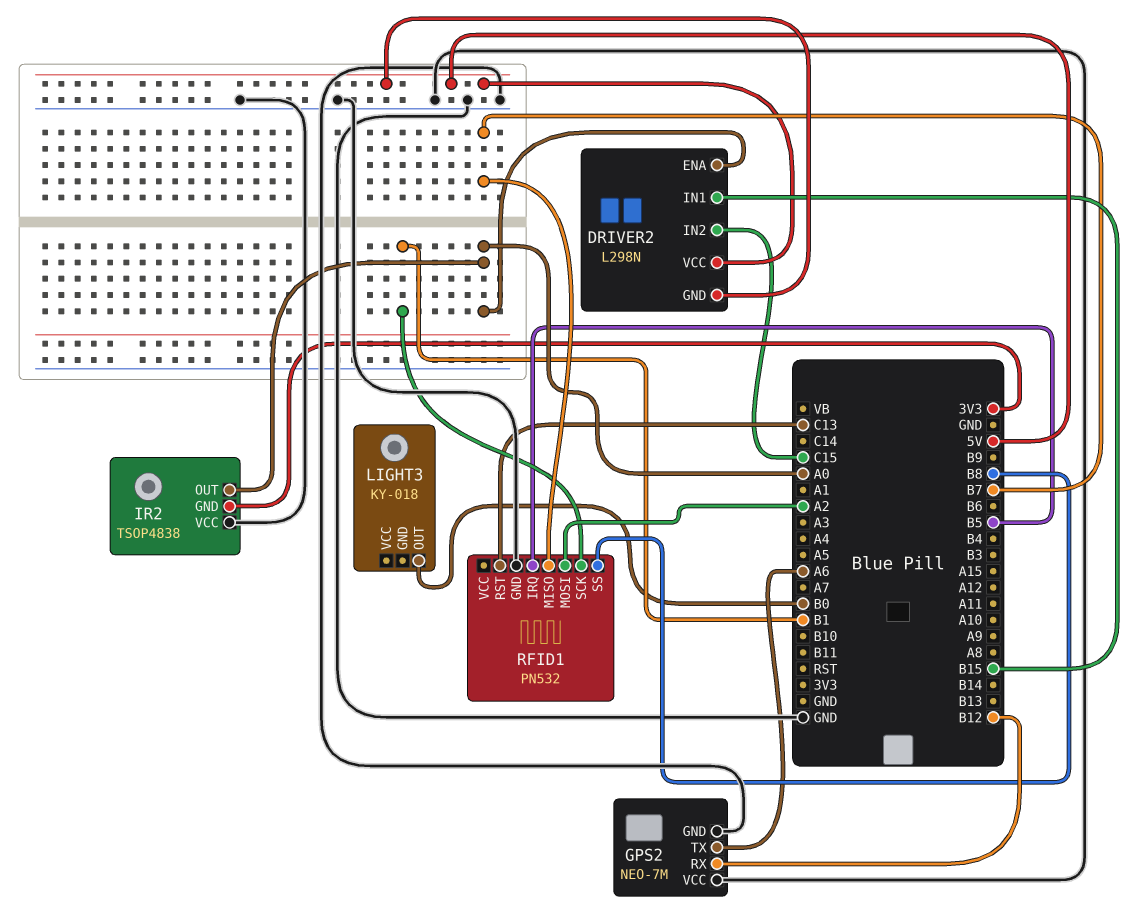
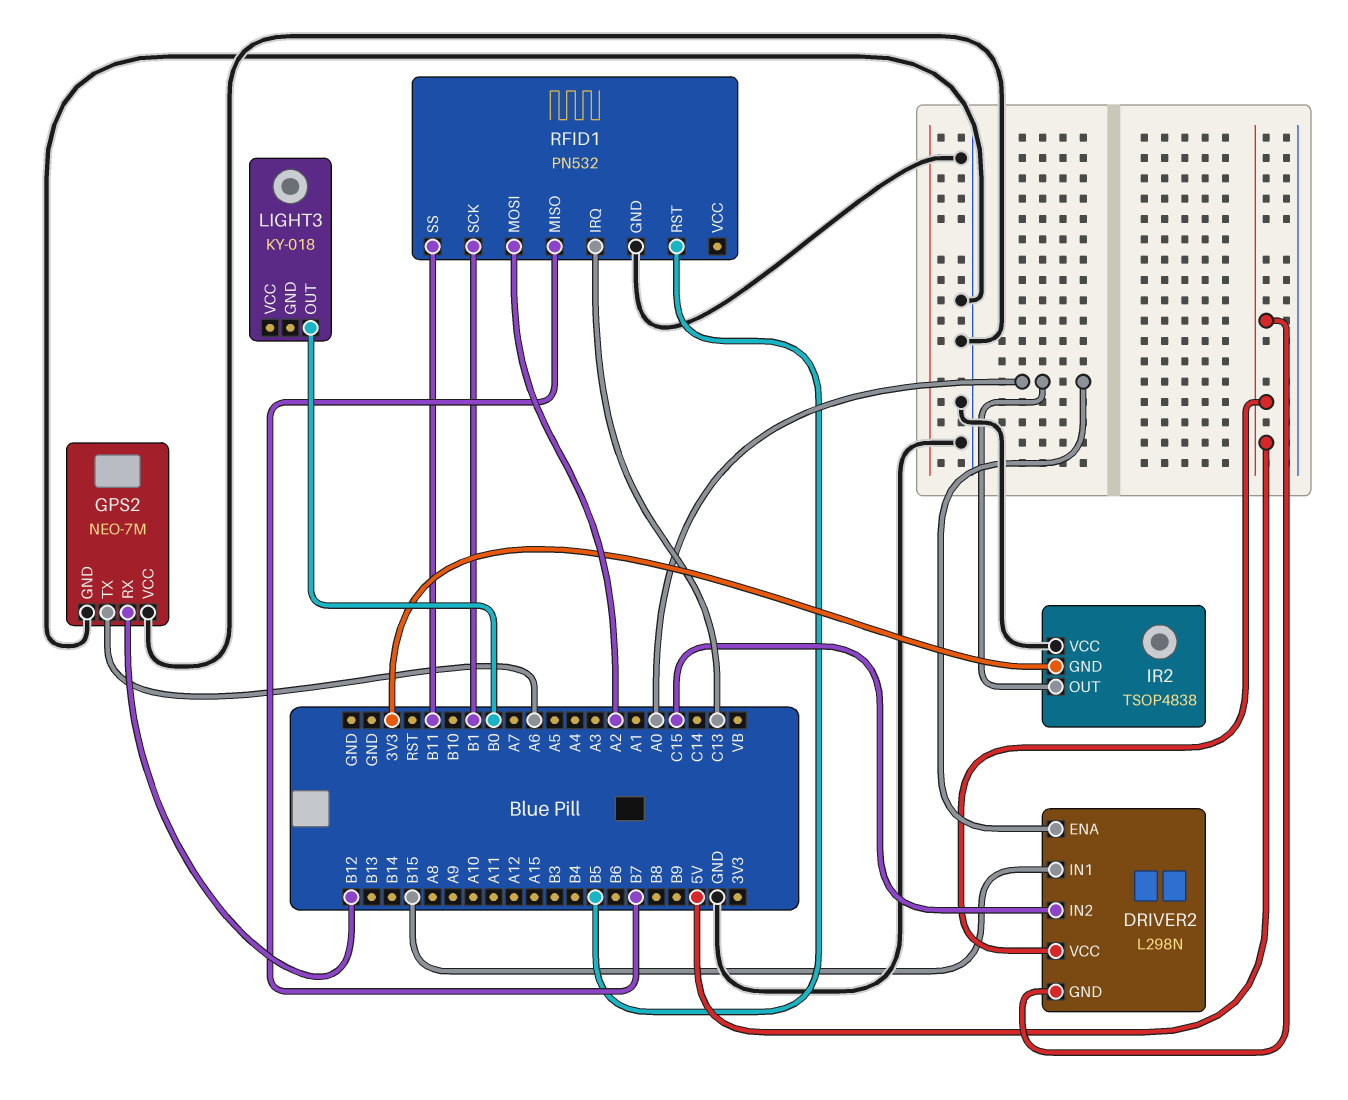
RFID1 pin IRQ: B5 -> C13
RFID1 pin RST: C13 -> B5
RFID1 pin SS: B8 -> B11

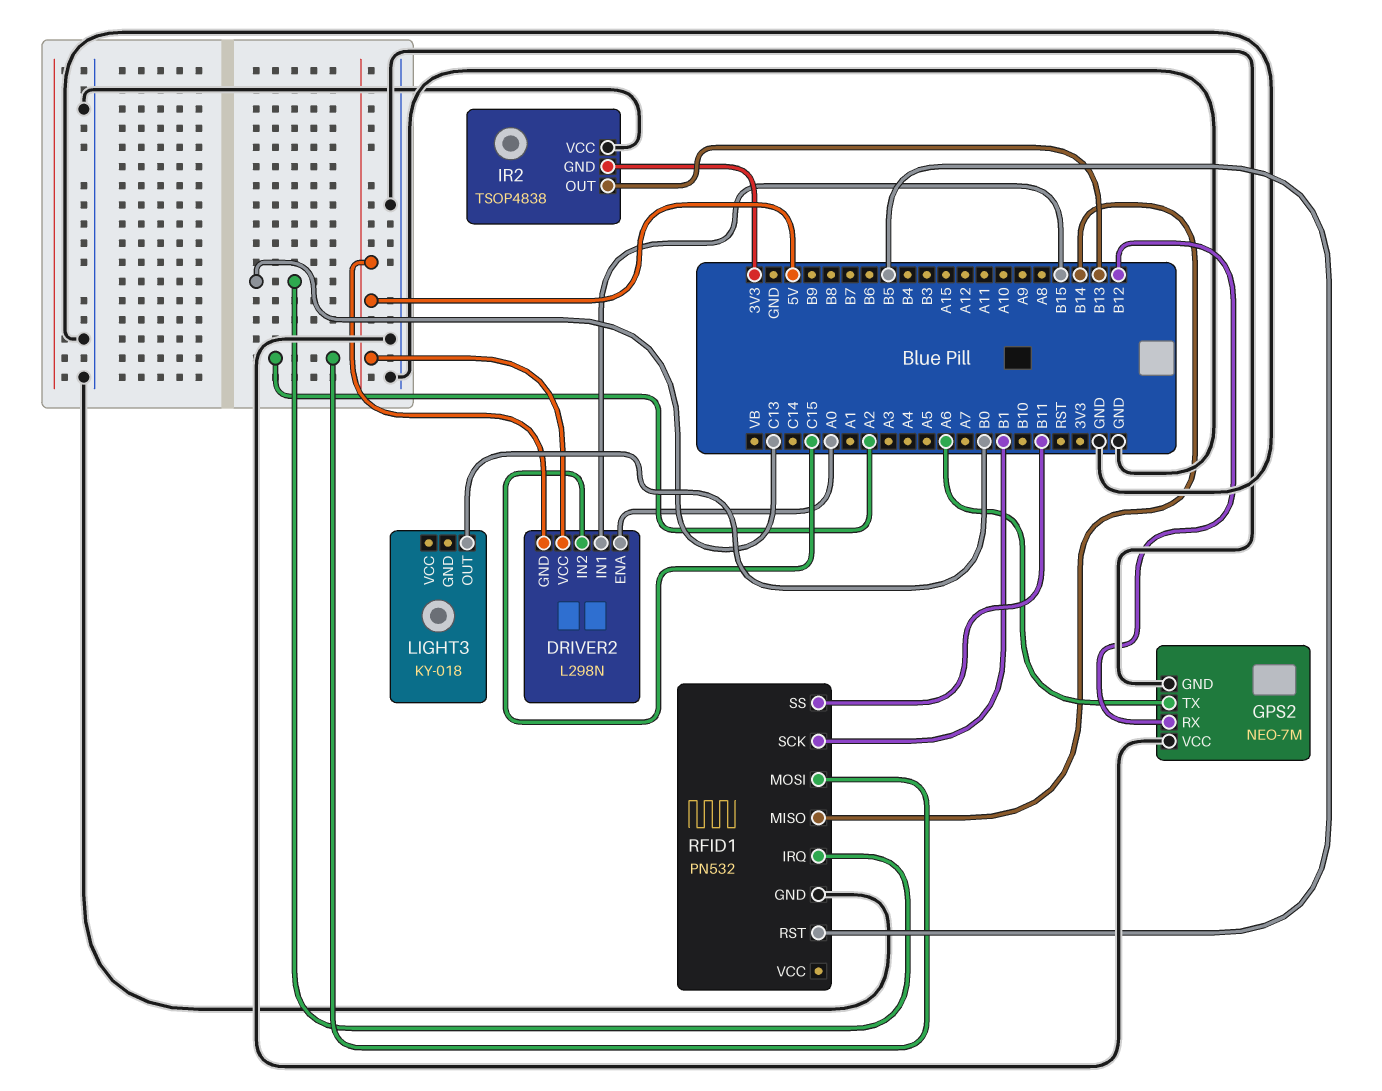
IR2 pin OUT: A0 -> B13
RFID1 pin MISO: B7 -> B14

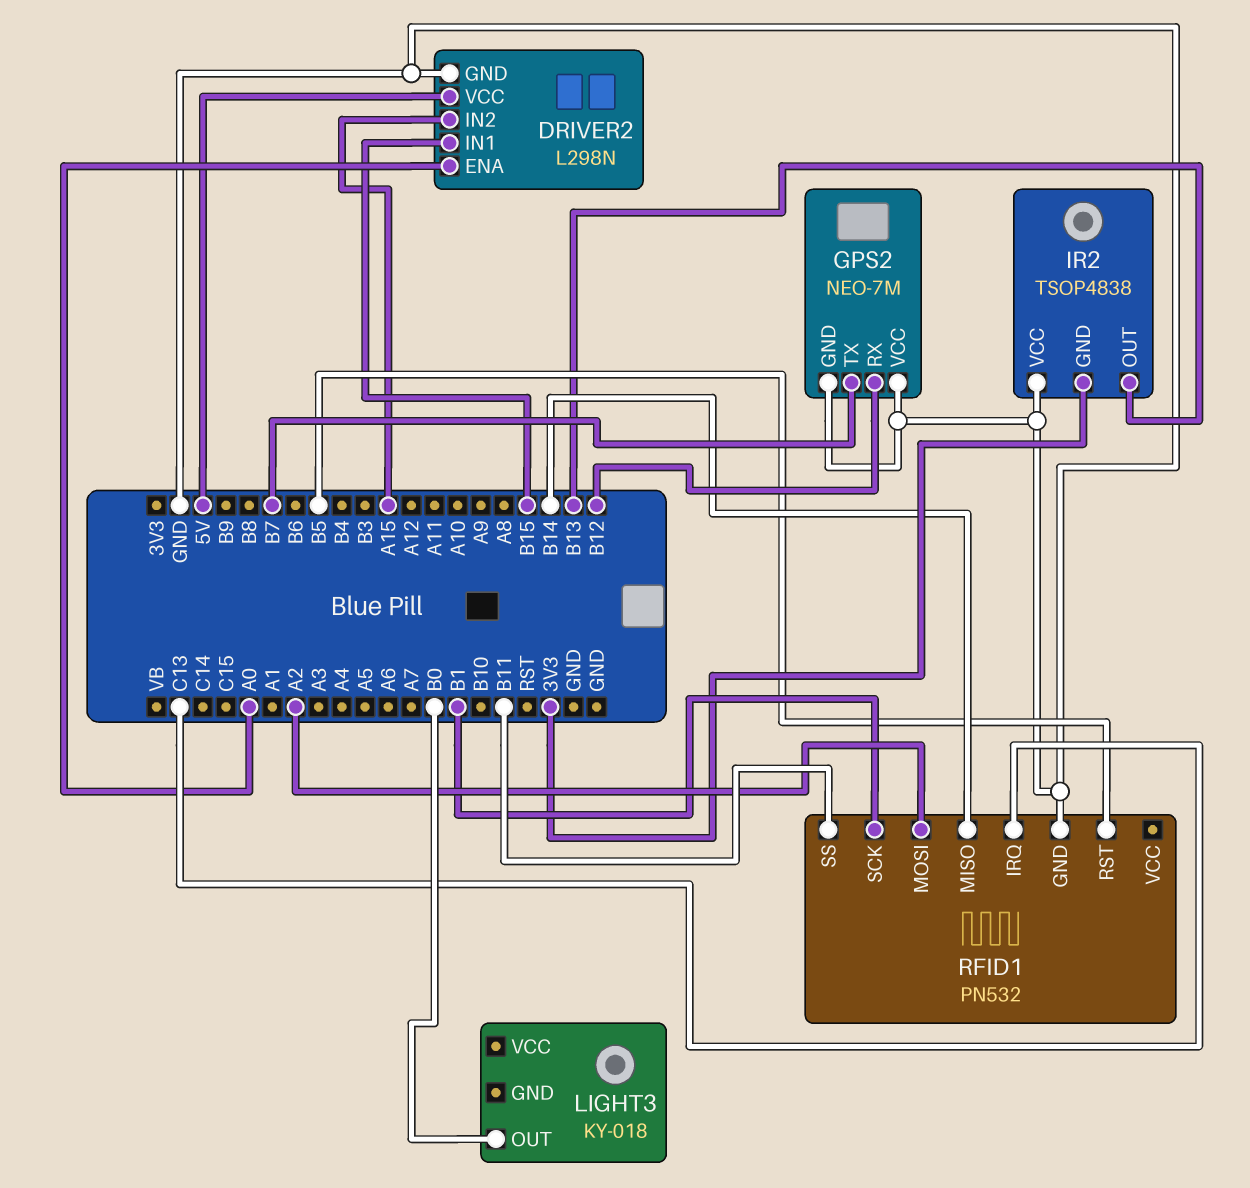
DRIVER2 pin GND: 5V -> GND
DRIVER2 pin IN2: C15 -> A15
GPS2 pin TX: A6 -> B7

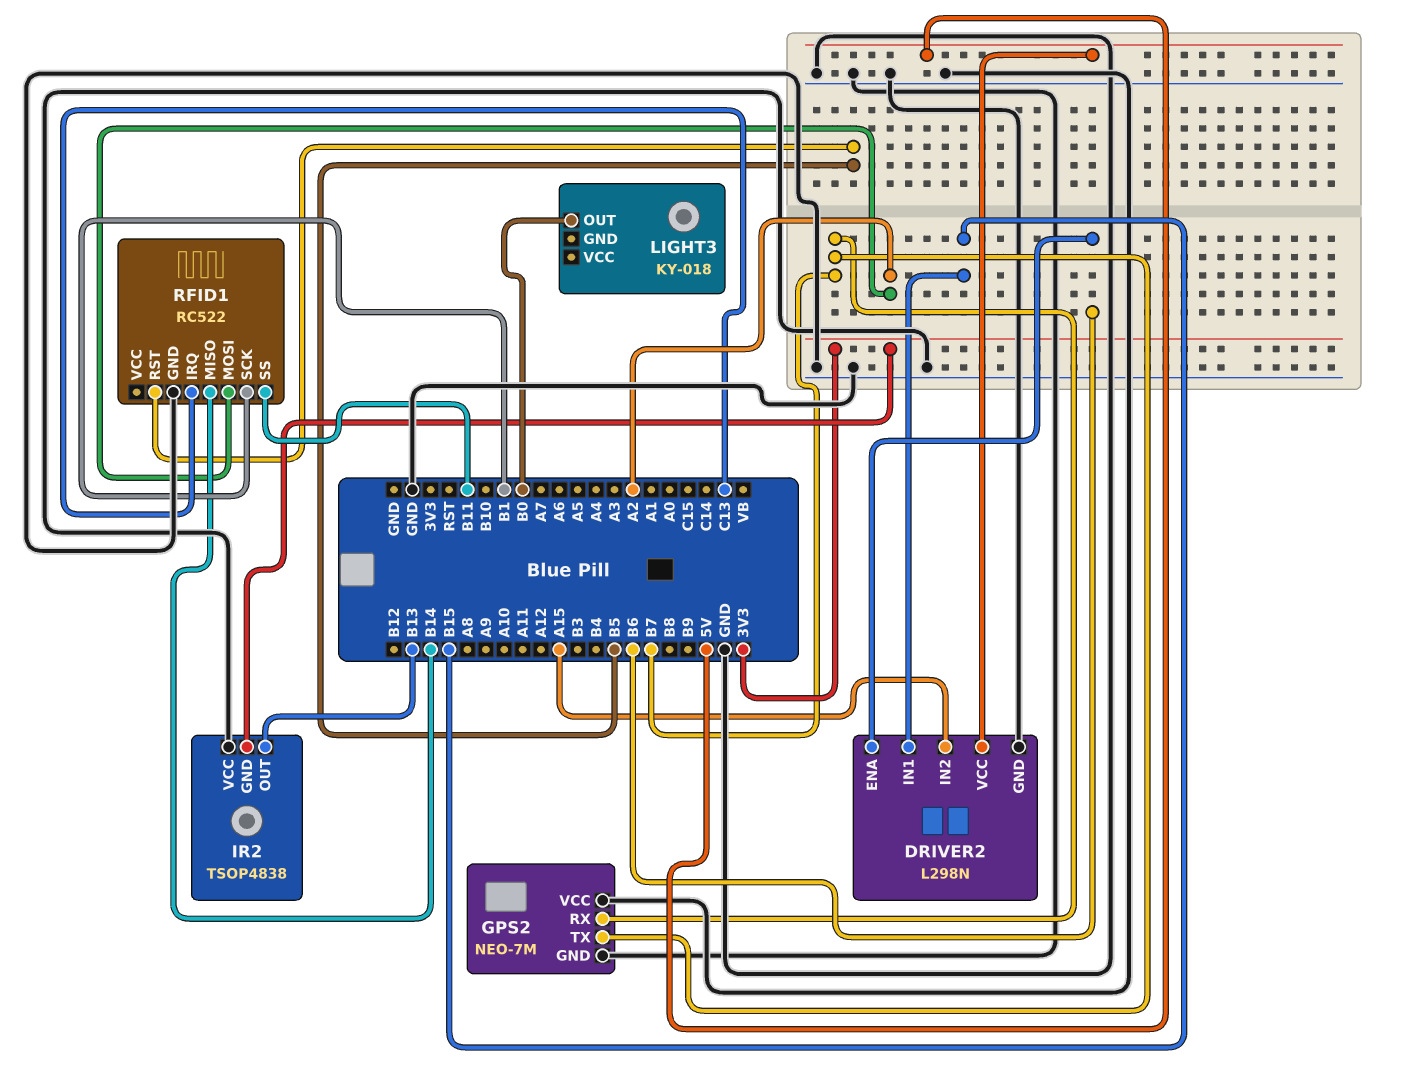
DRIVER2 pin ENA: A0 -> B6
GPS2 pin RX: B12 -> B7
RFID1: PN532 -> RC522

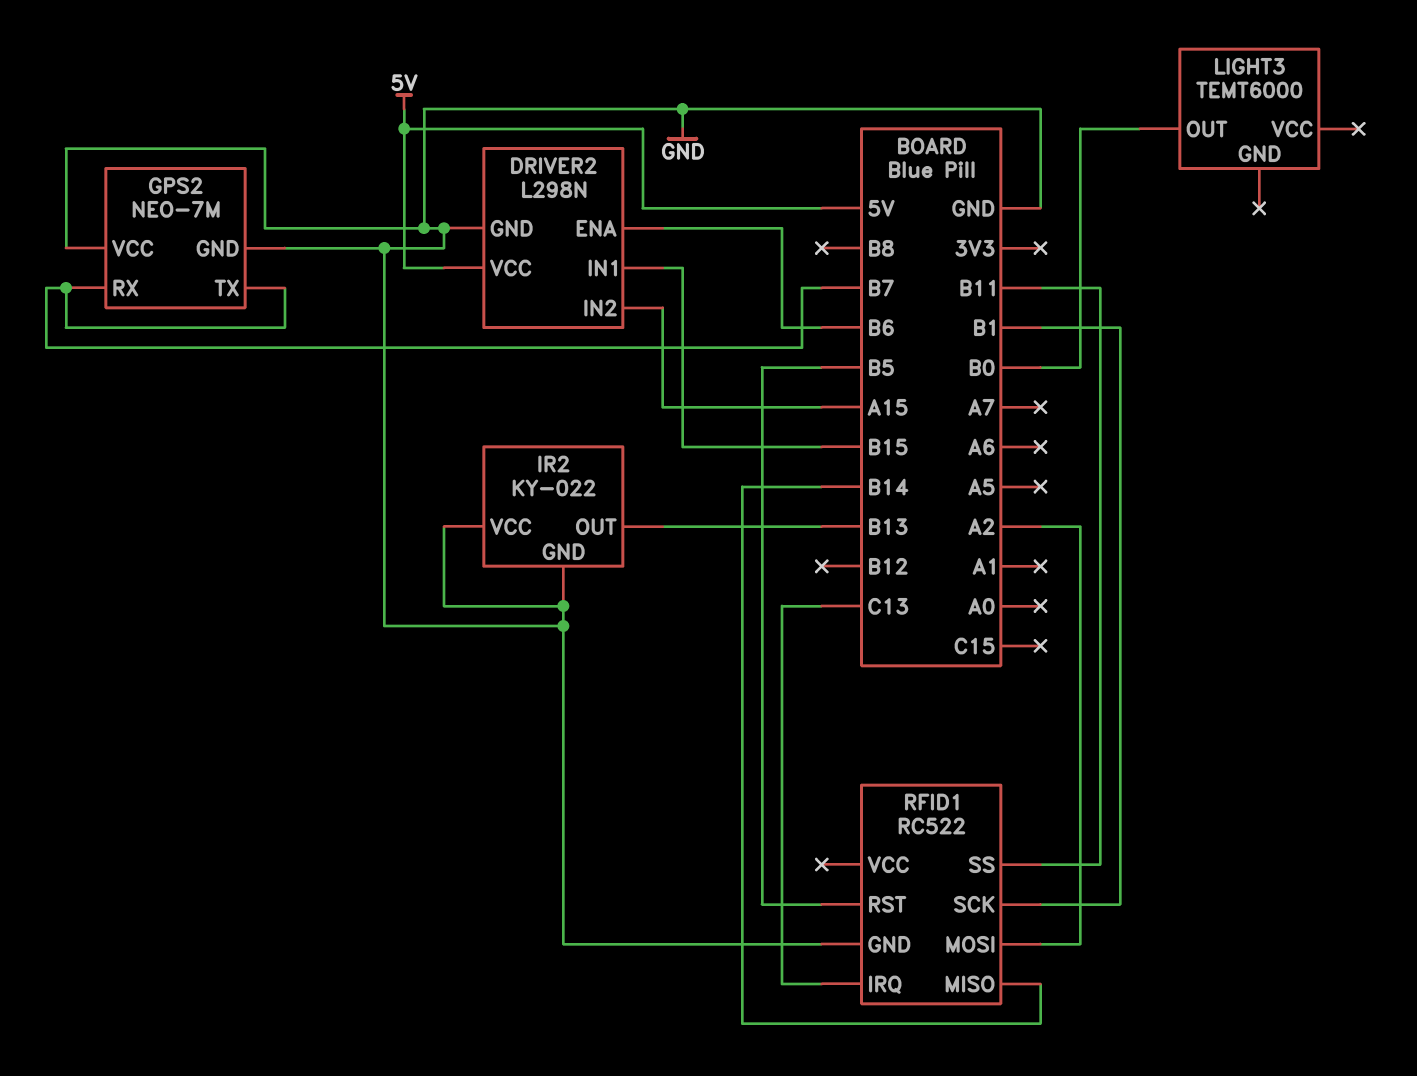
IR2: TSOP4838 -> KY-022
IR2 pin GND: 3V3 -> GND
LIGHT3: KY-018 -> TEMT6000

